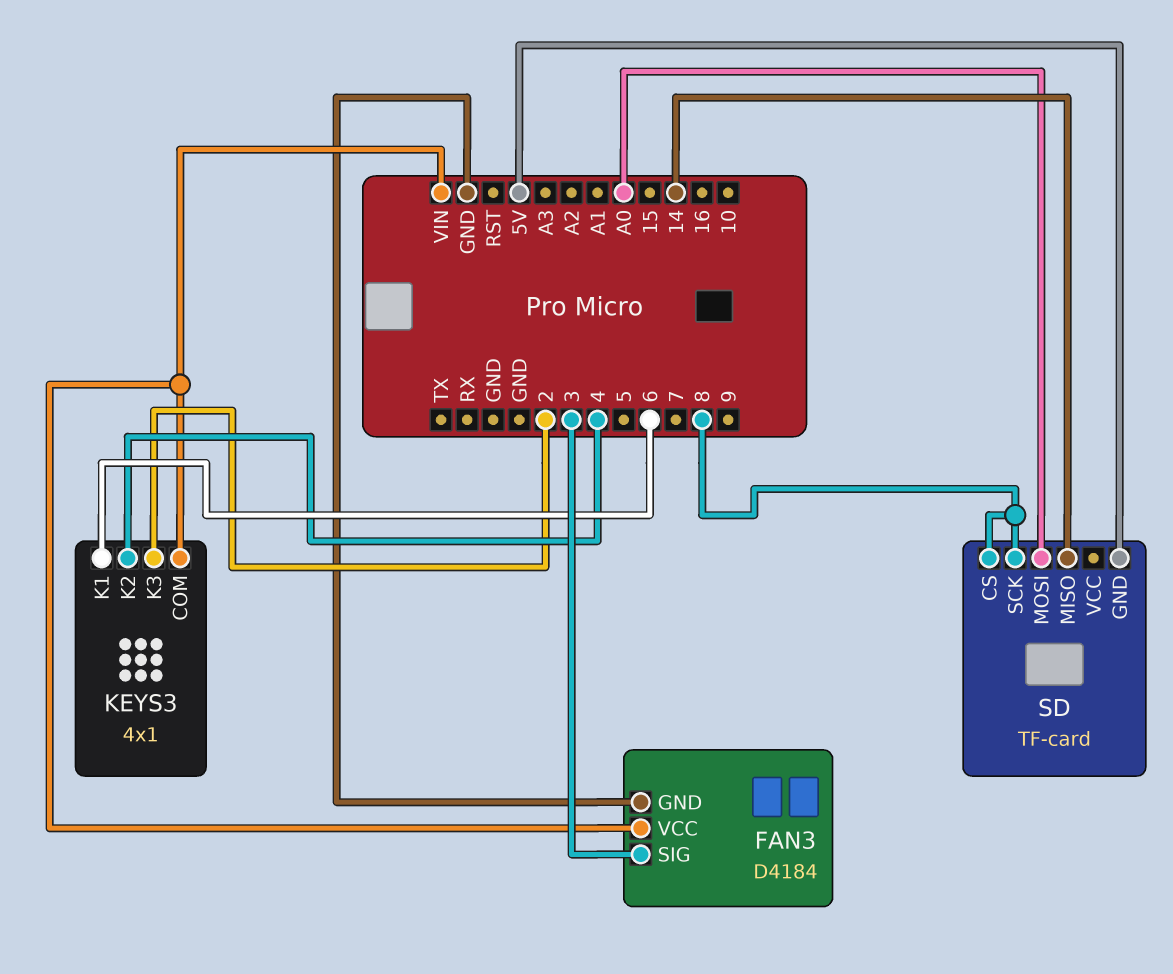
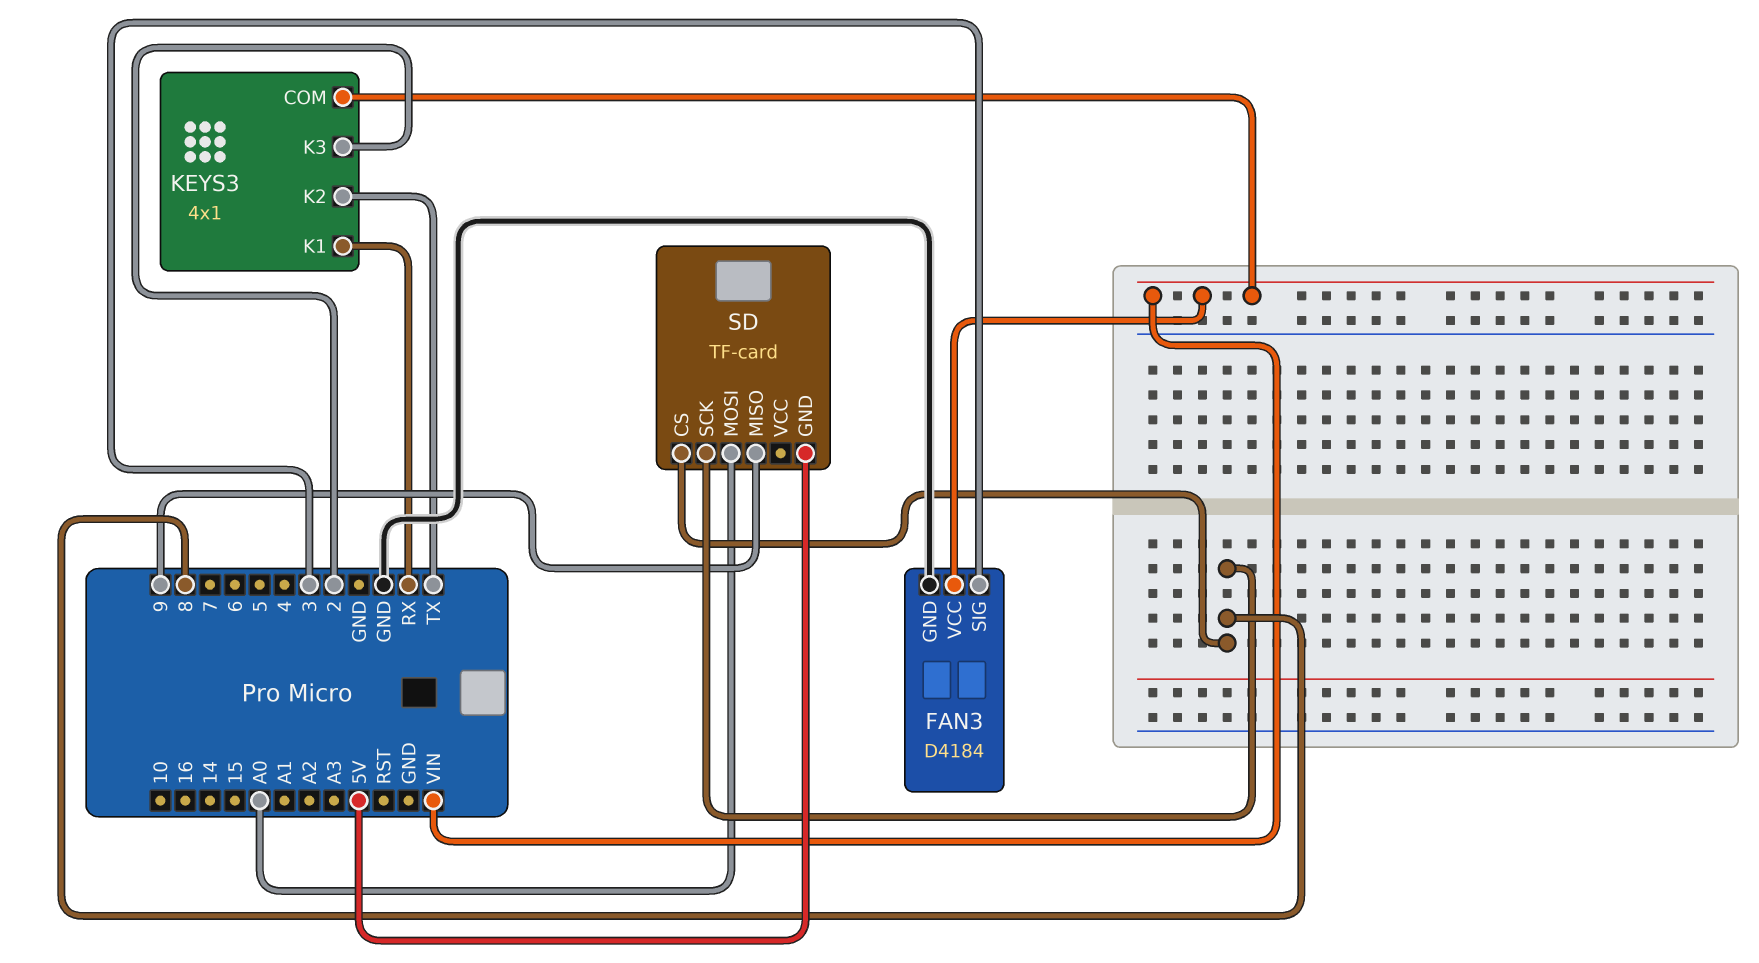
KEYS3 pin K1: 6 -> RX
KEYS3 pin K2: 4 -> TX
SD pin MISO: 14 -> 9

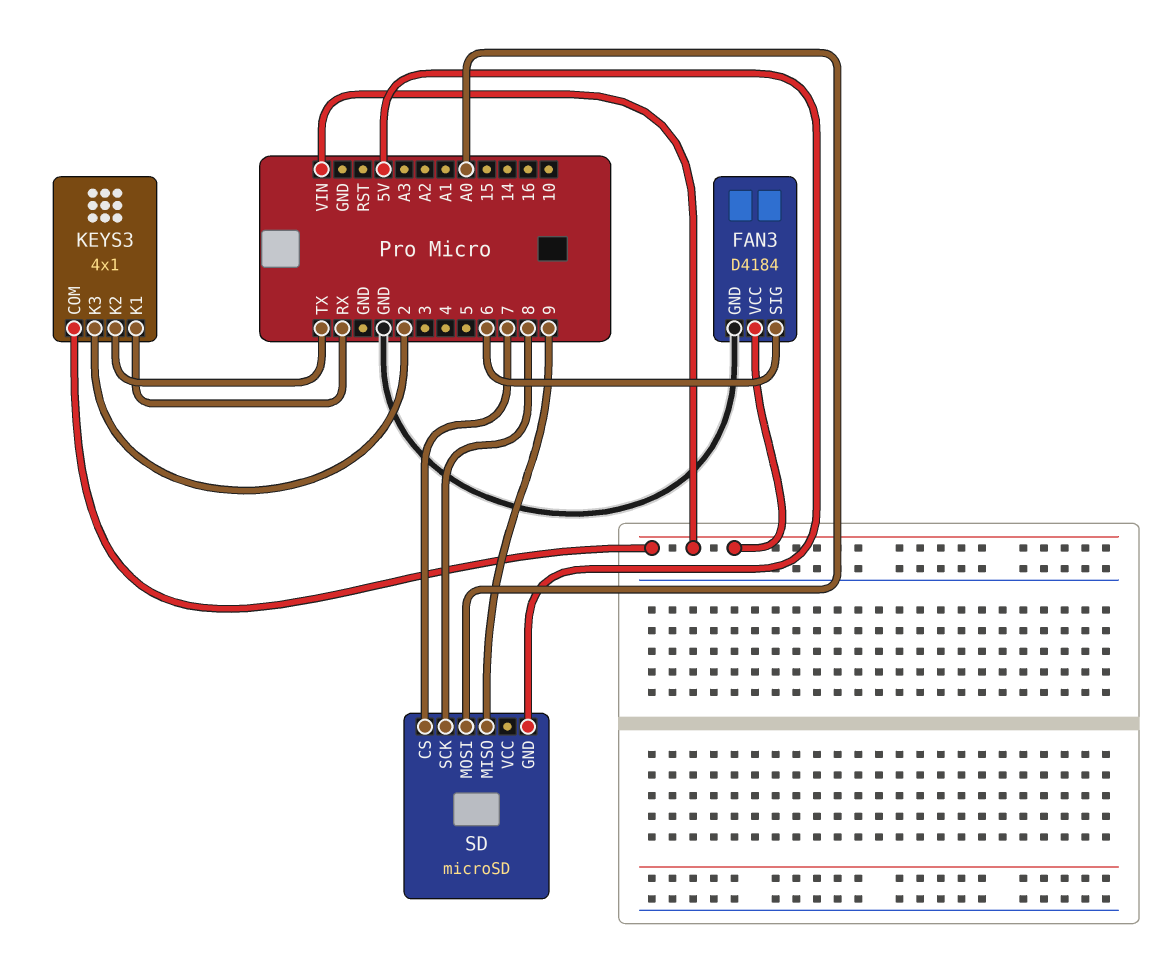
FAN3 pin SIG: 3 -> 6
SD: TF-card -> microSD
SD pin CS: 8 -> 7

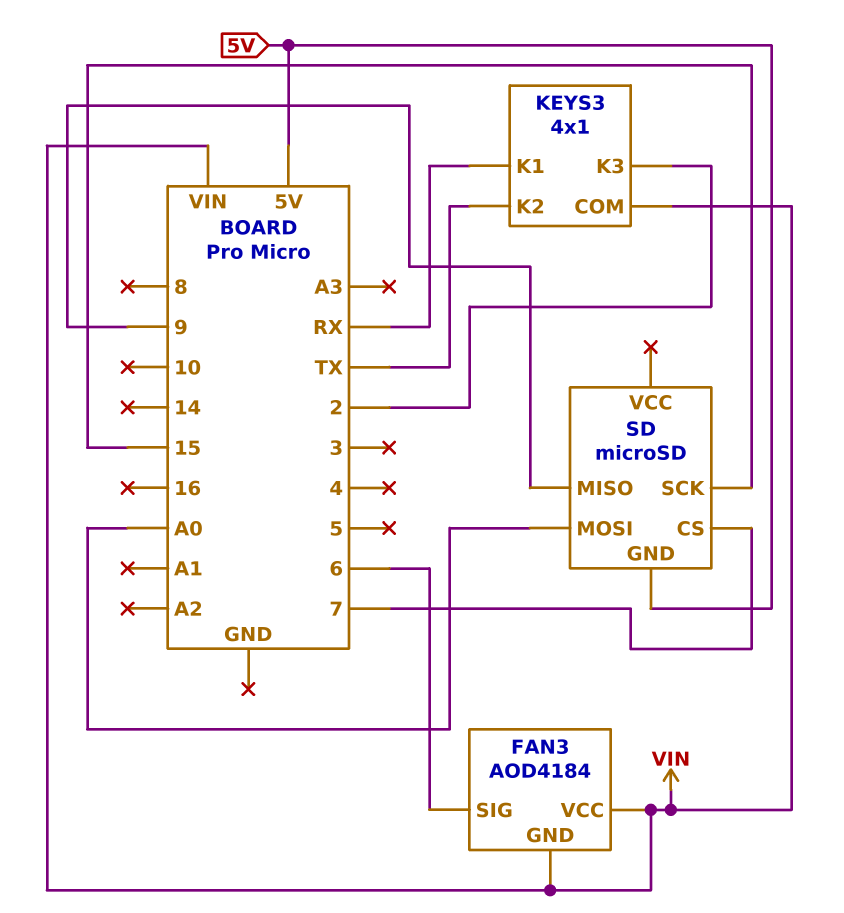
FAN3: D4184 -> AOD4184
FAN3 pin GND: GND -> VIN
SD pin SCK: 8 -> 15

